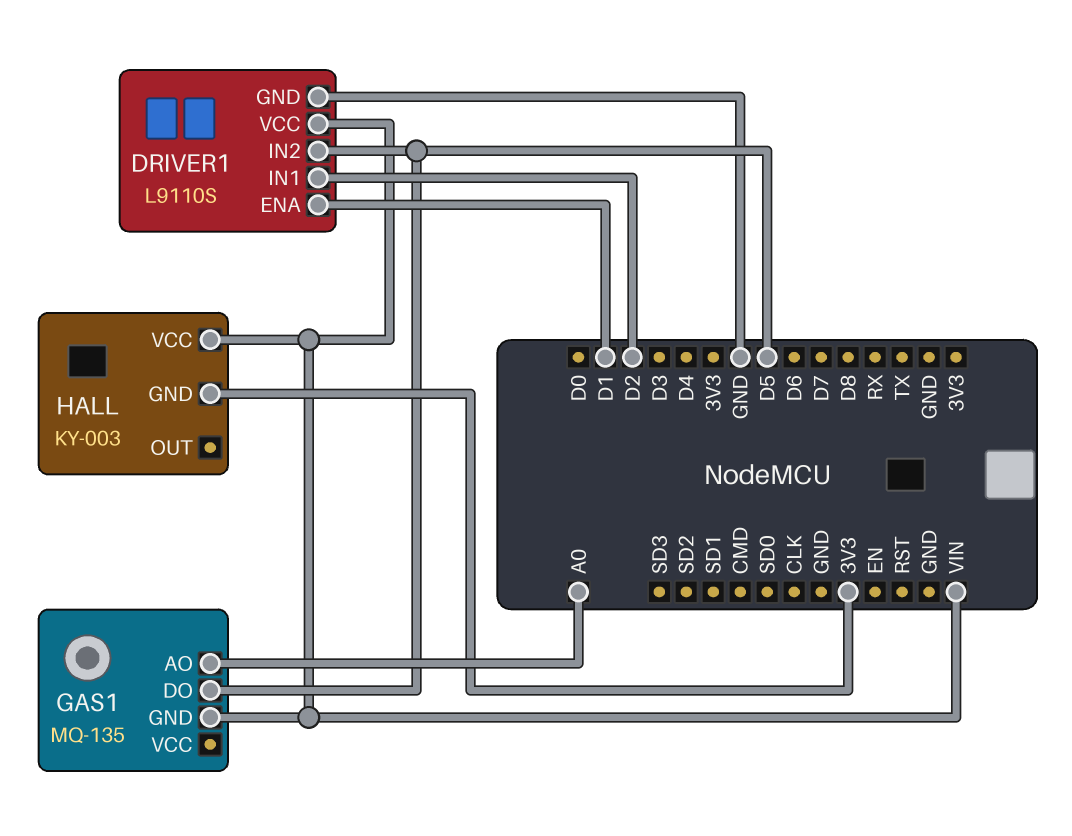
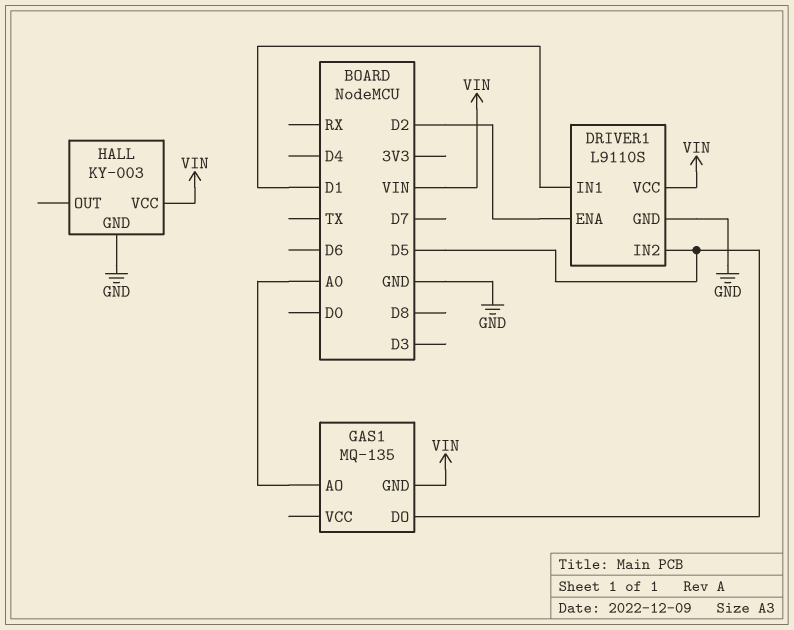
DRIVER1 pin ENA: D1 -> D2
DRIVER1 pin IN1: D2 -> D1
HALL pin GND: 3V3 -> GND

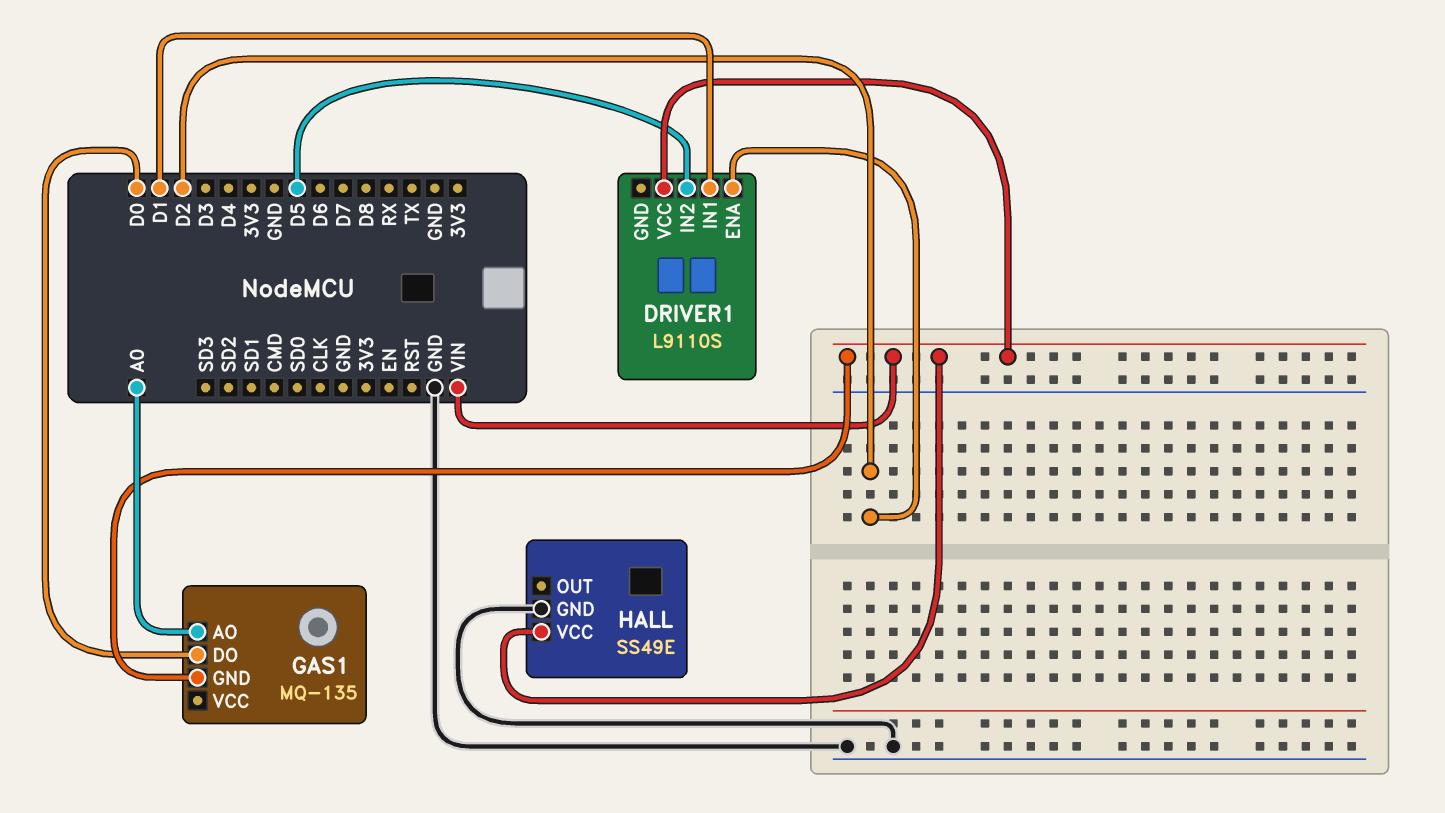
DRIVER1 pin GND: GND -> none
GAS1 pin DO: D5 -> D0
HALL: KY-003 -> SS49E

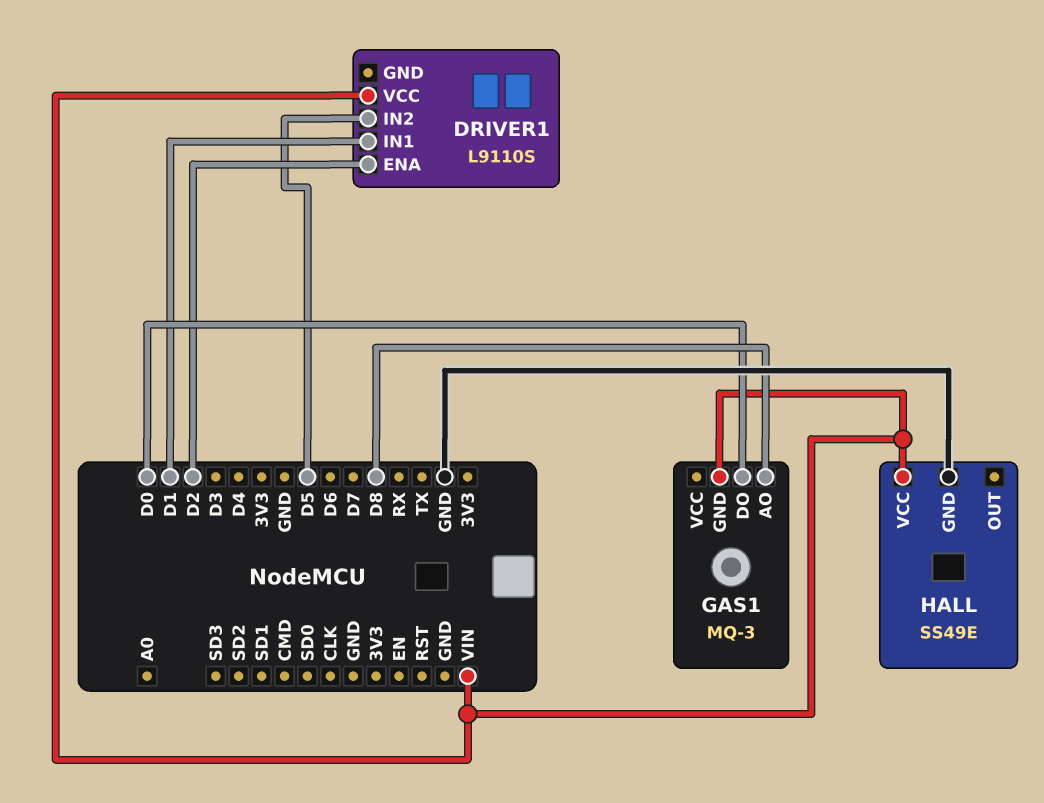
GAS1: MQ-135 -> MQ-3
GAS1 pin AO: A0 -> D8

